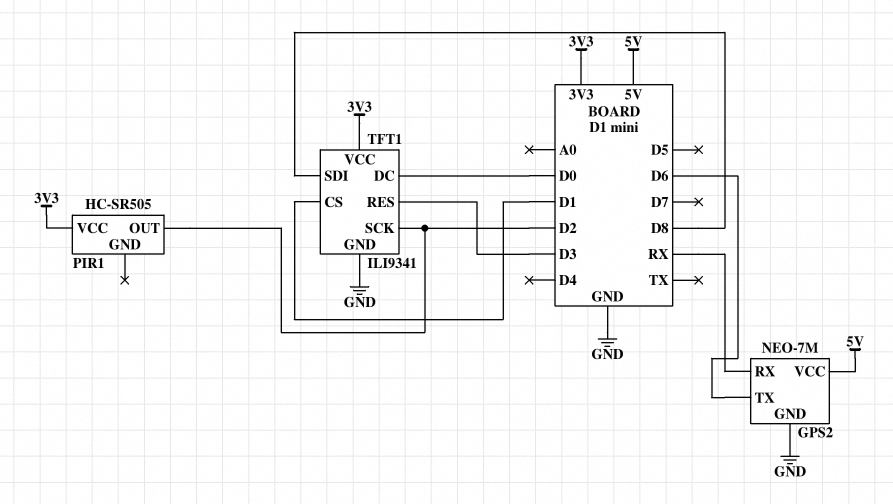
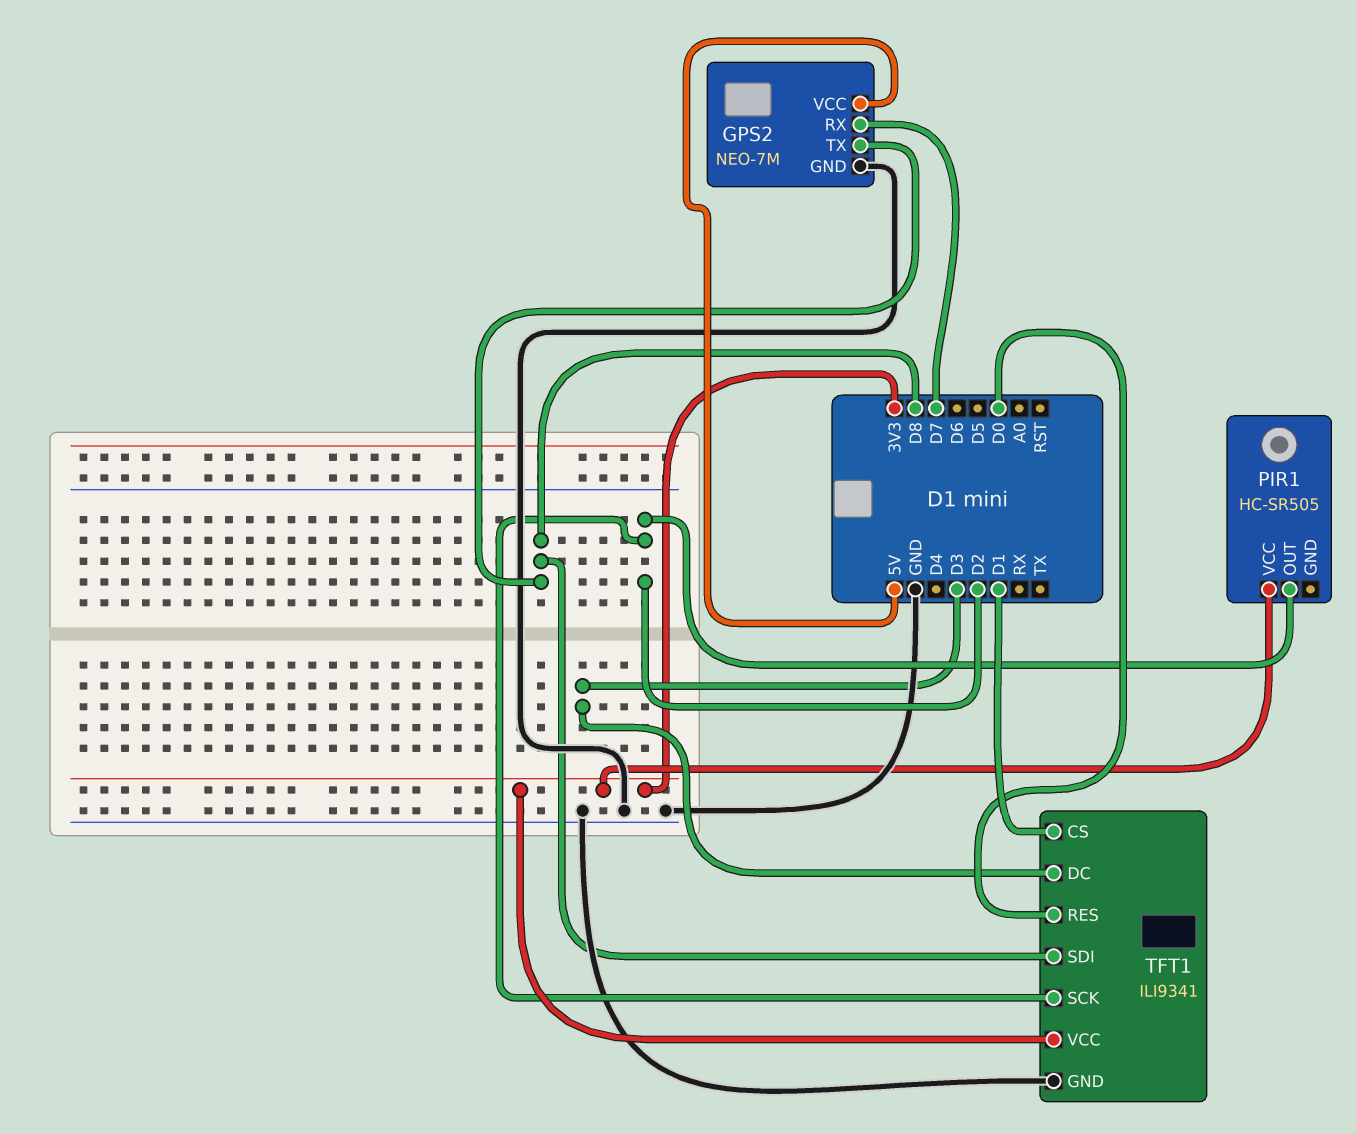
GPS2 pin RX: RX -> D7
GPS2 pin TX: D6 -> D8
TFT1 pin DC: D0 -> D3
TFT1 pin RES: D3 -> D0

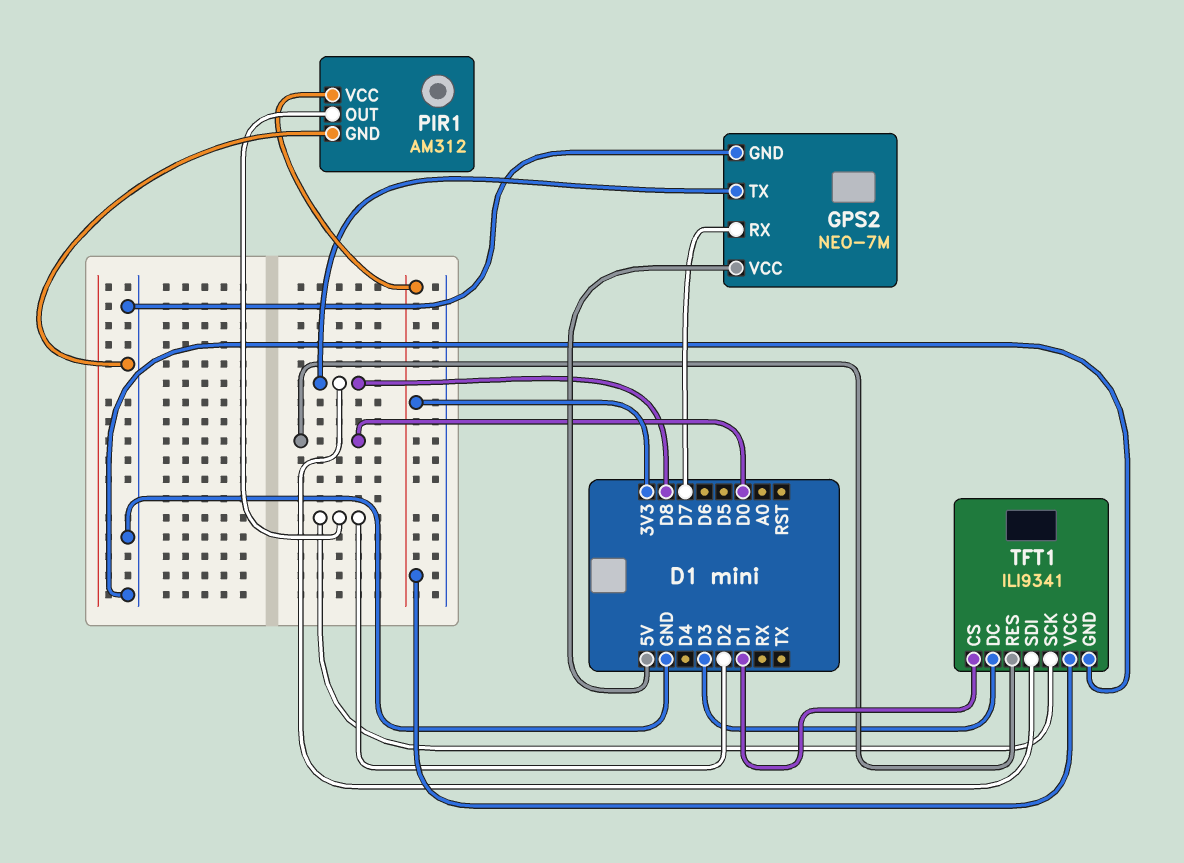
PIR1: HC-SR505 -> AM312
PIR1 pin GND: none -> GND

